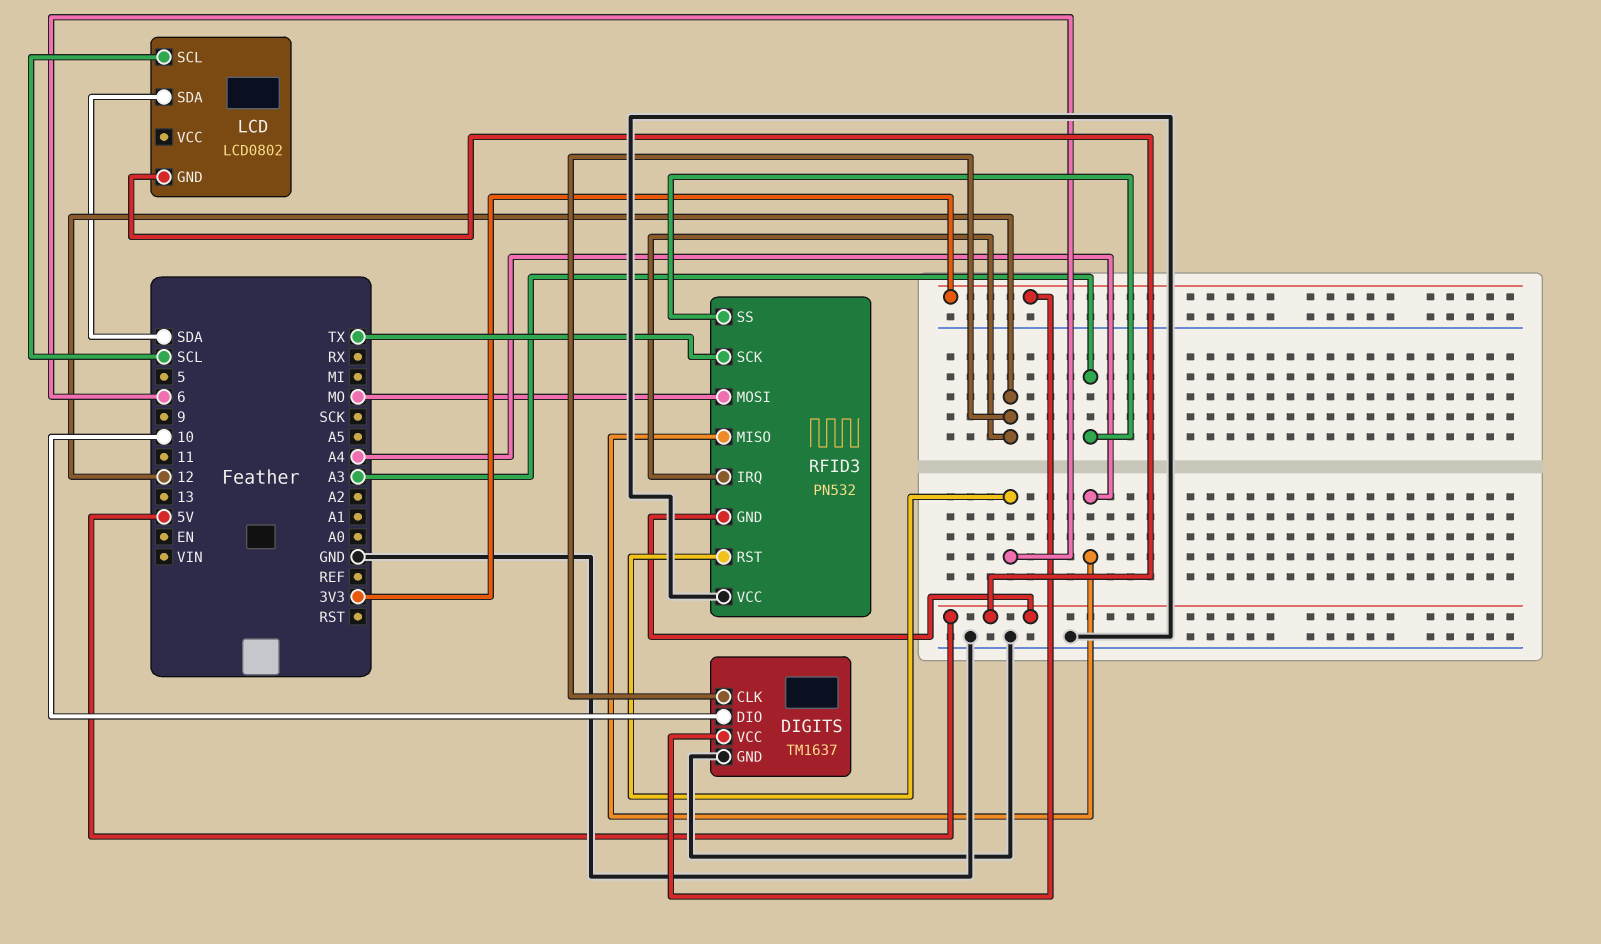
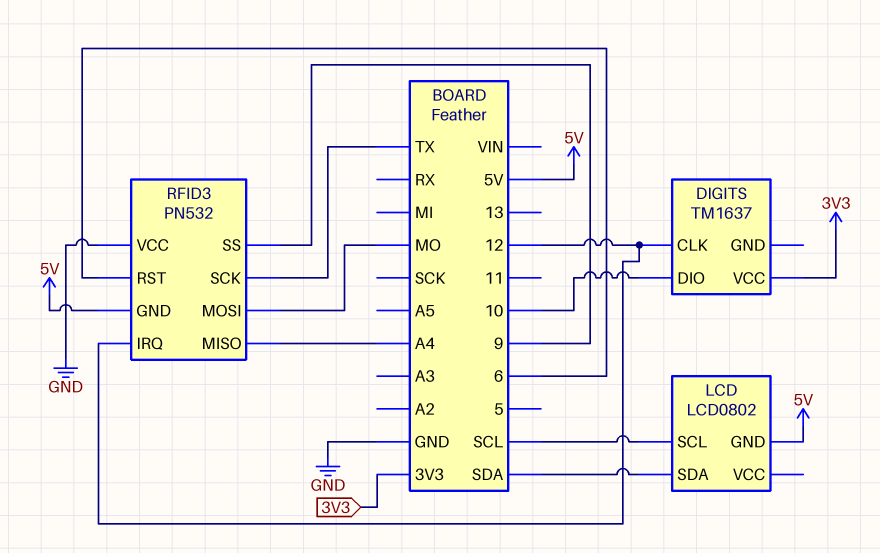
DIGITS pin GND: GND -> none
RFID3 pin SS: A3 -> 9

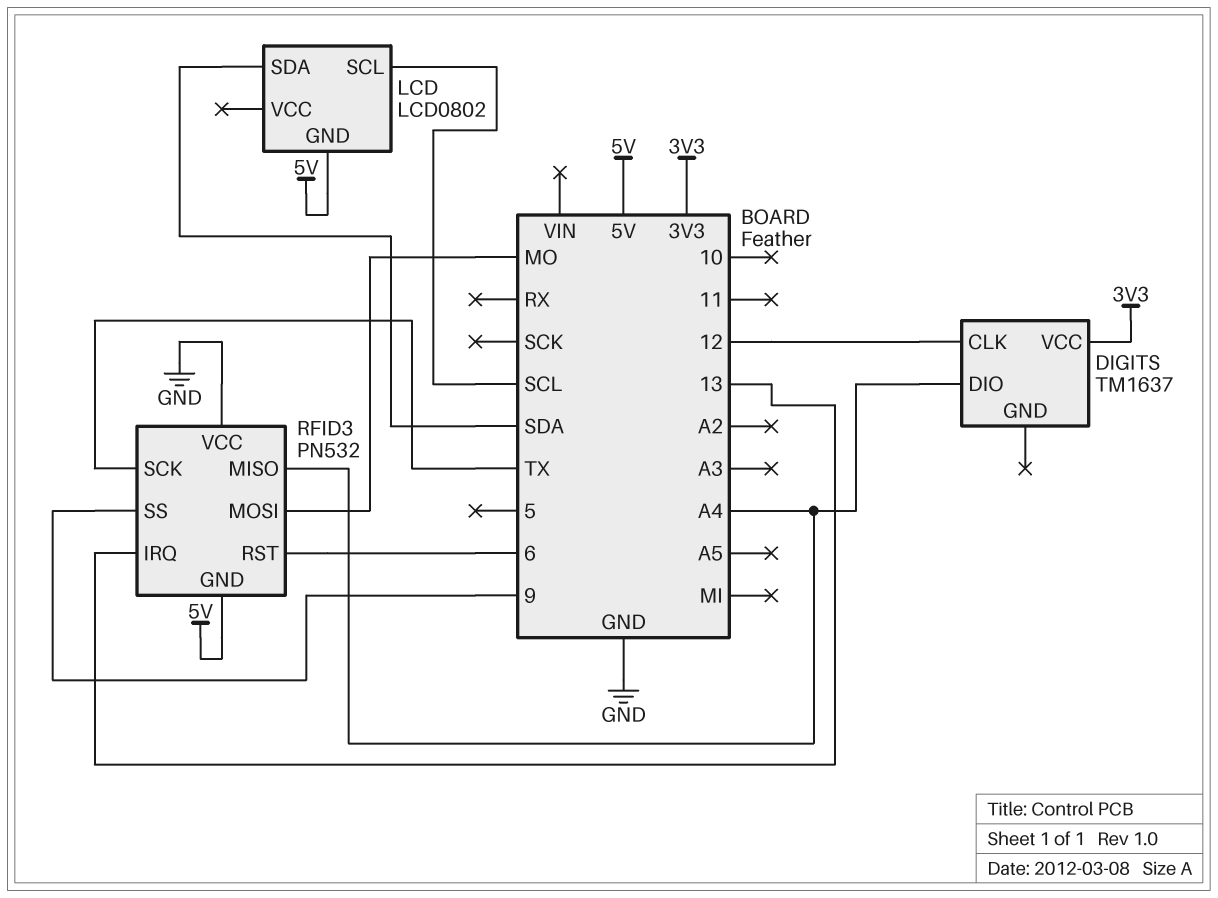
DIGITS pin DIO: 10 -> A4
RFID3 pin IRQ: 12 -> 13

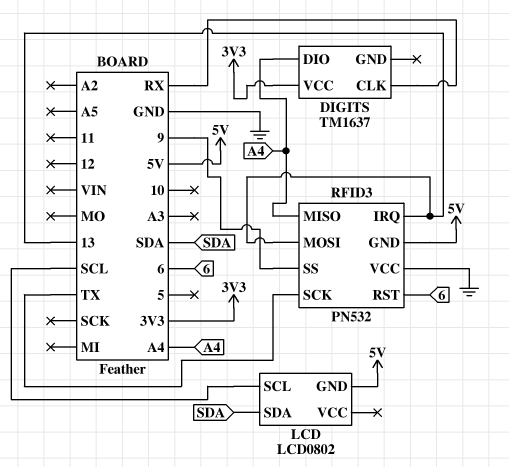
DIGITS pin CLK: 12 -> RX
RFID3 pin MOSI: MO -> 13

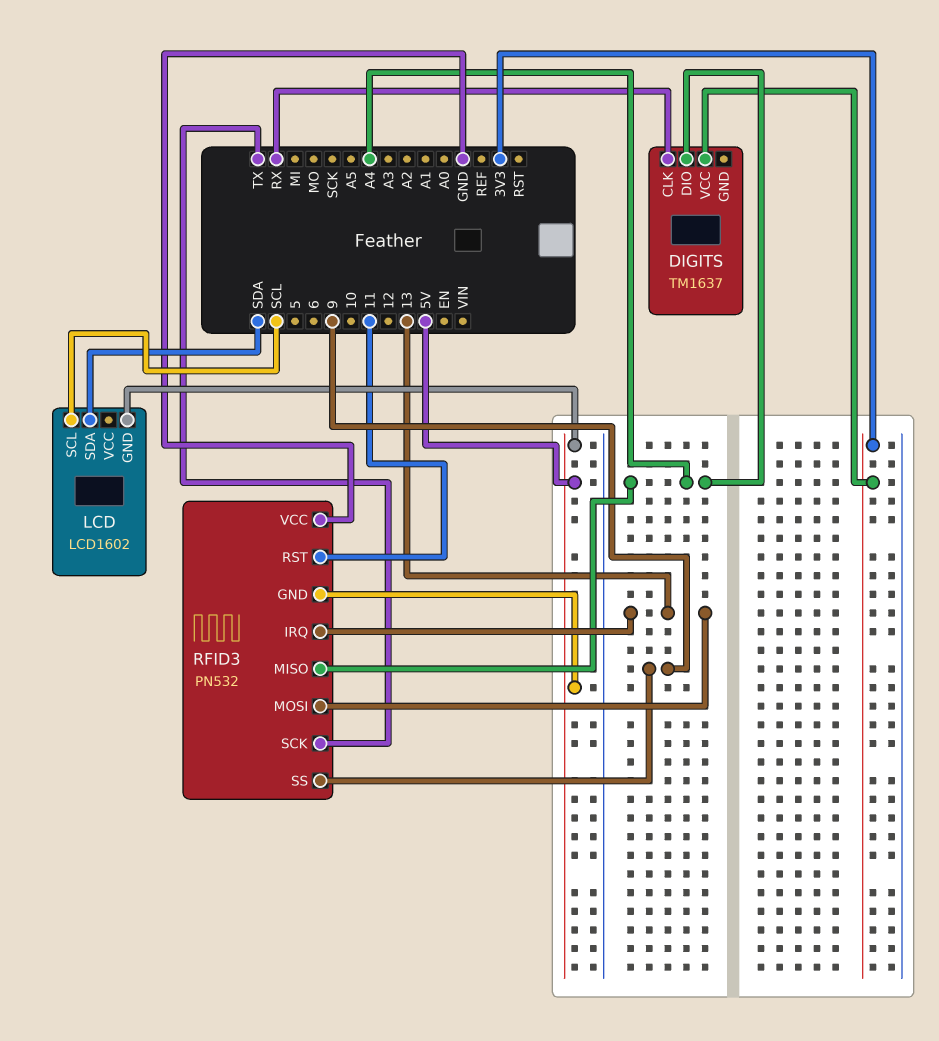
LCD: LCD0802 -> LCD1602
RFID3 pin RST: 6 -> 11

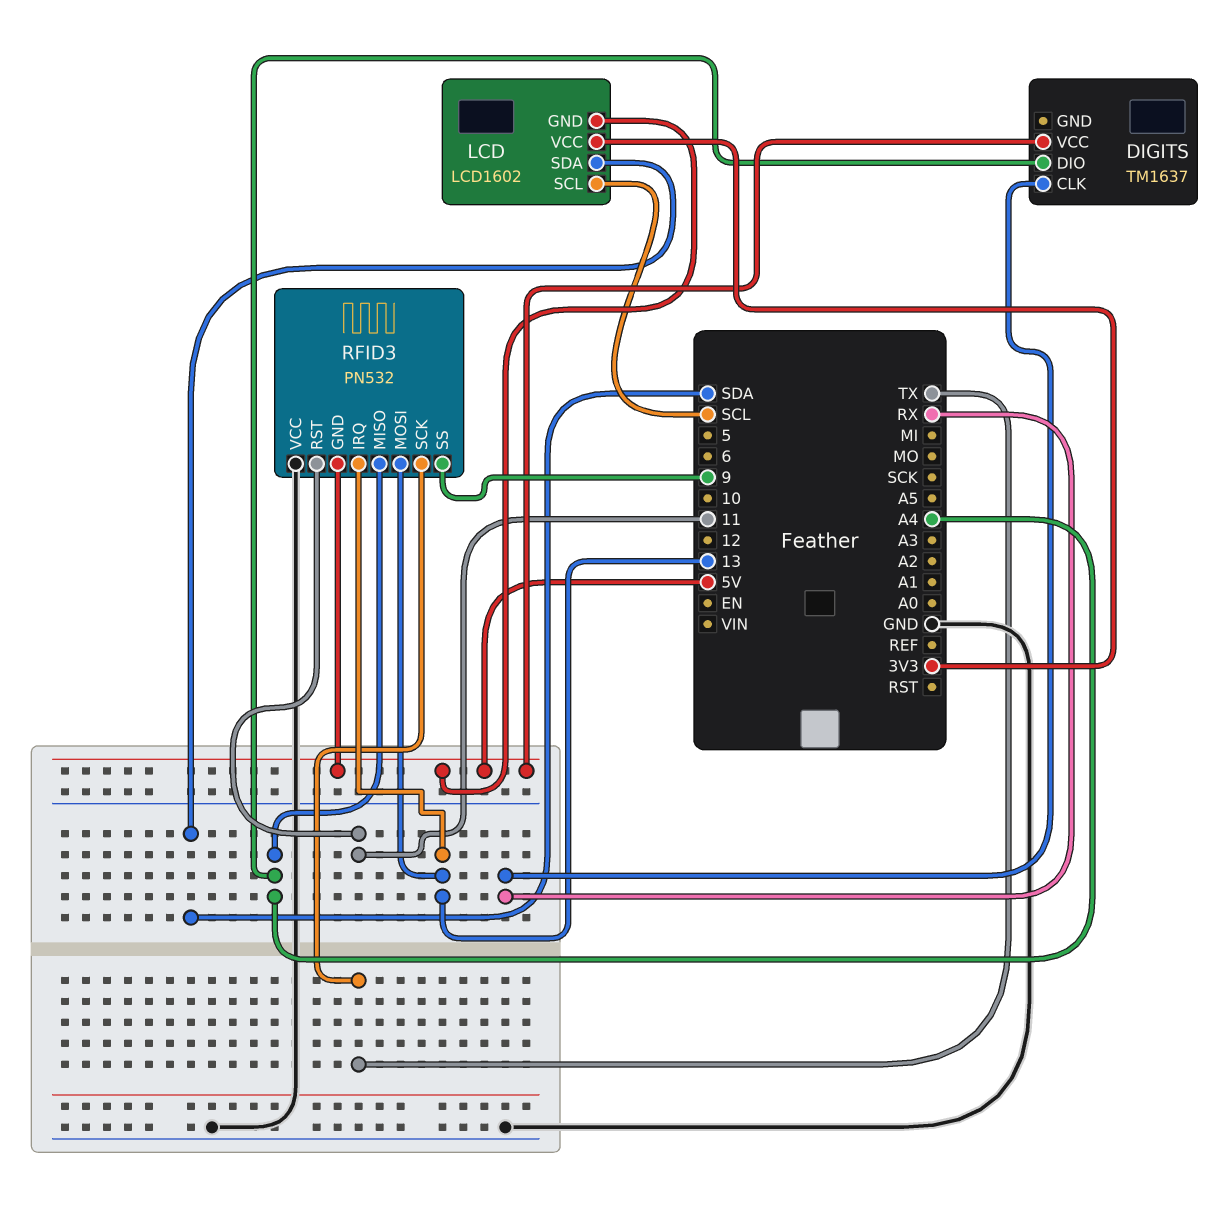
DIGITS pin VCC: 3V3 -> 5V
LCD pin VCC: none -> 3V3

